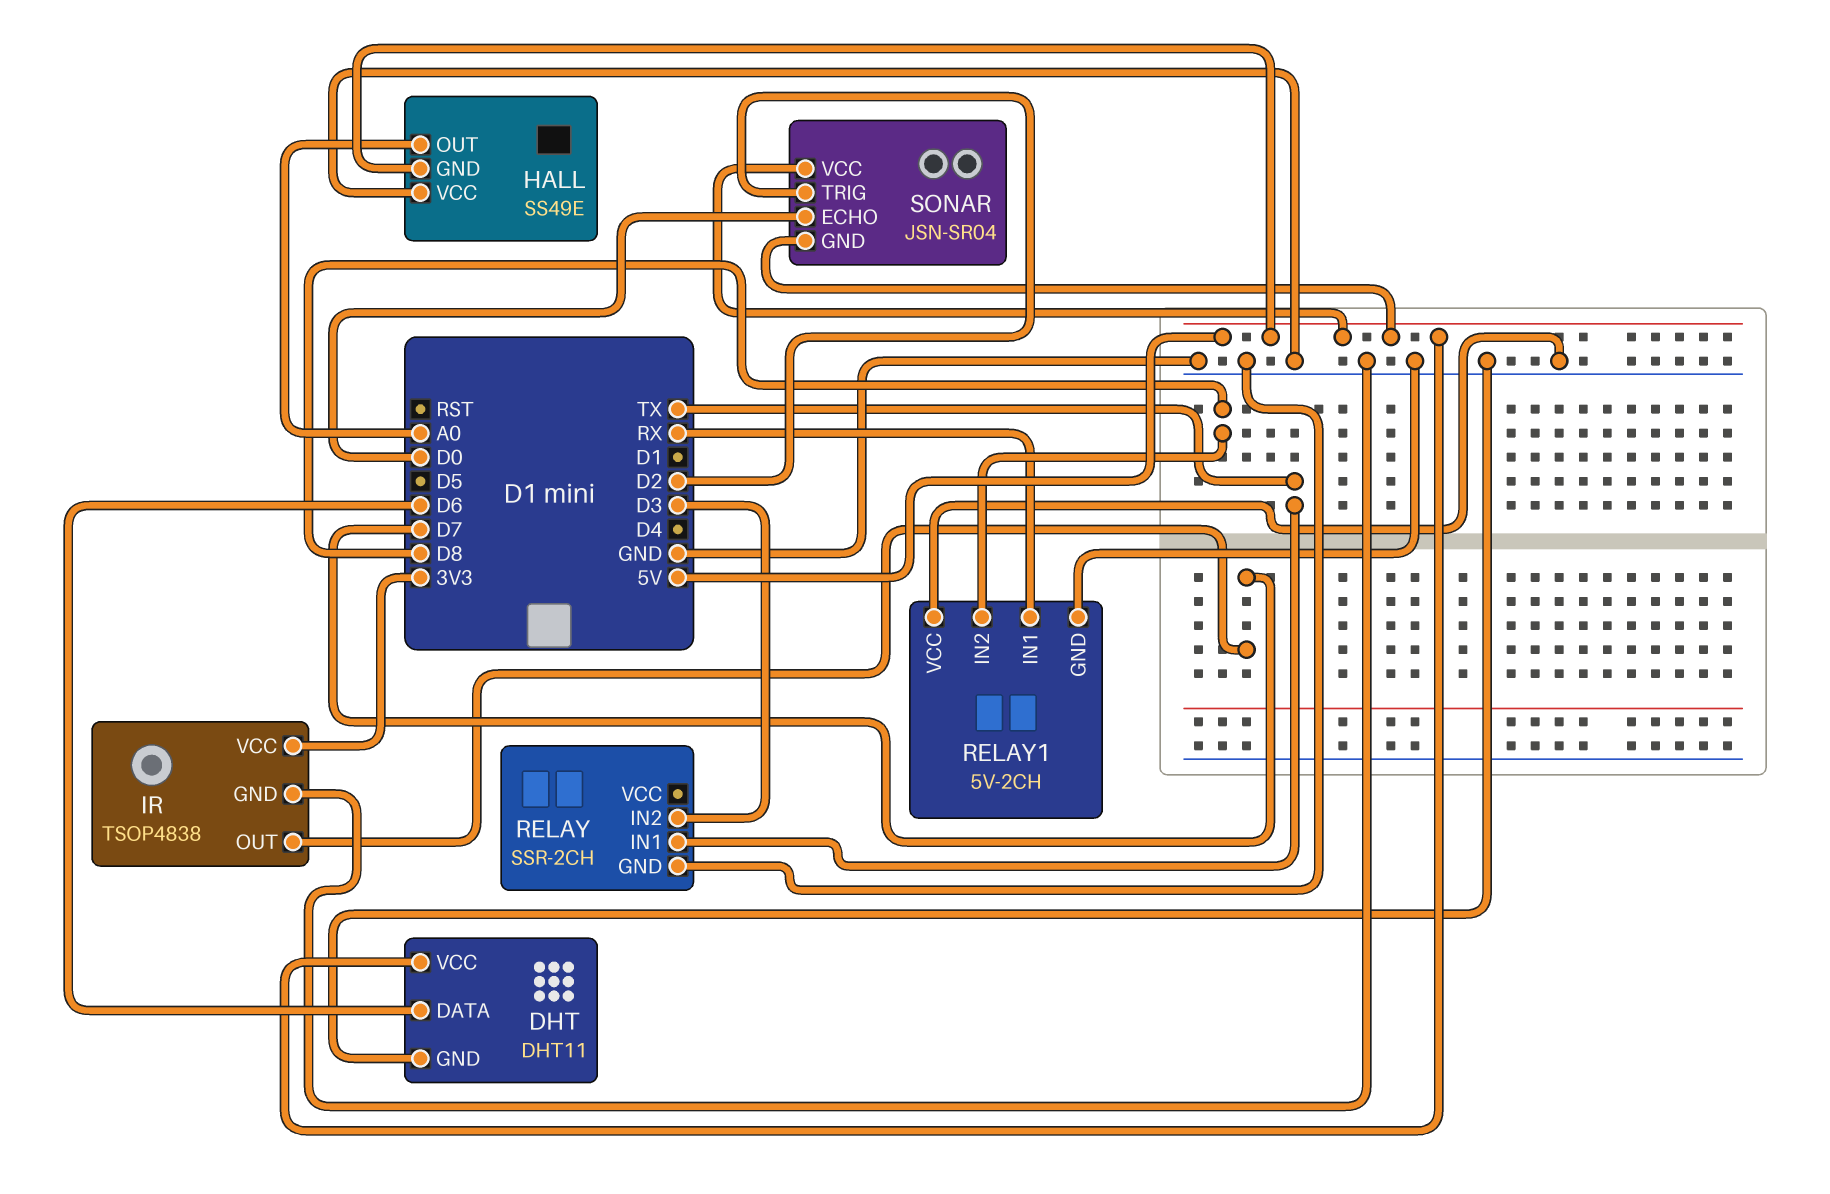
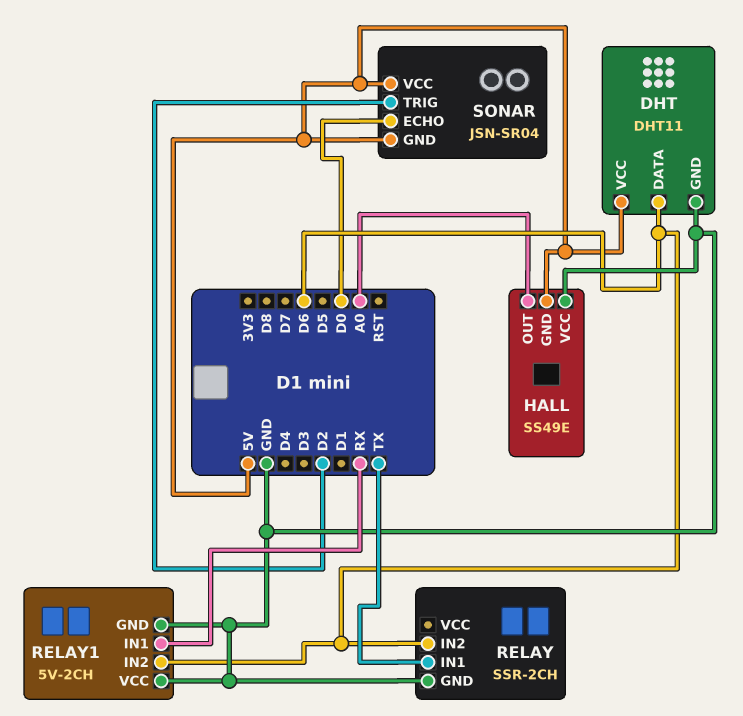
IR: TSOP4838 -> none
IR pin GND: GND -> none
IR pin OUT: D7 -> none
IR pin VCC: 3V3 -> none
RELAY pin IN2: D3 -> D6
RELAY1 pin IN2: D8 -> D6

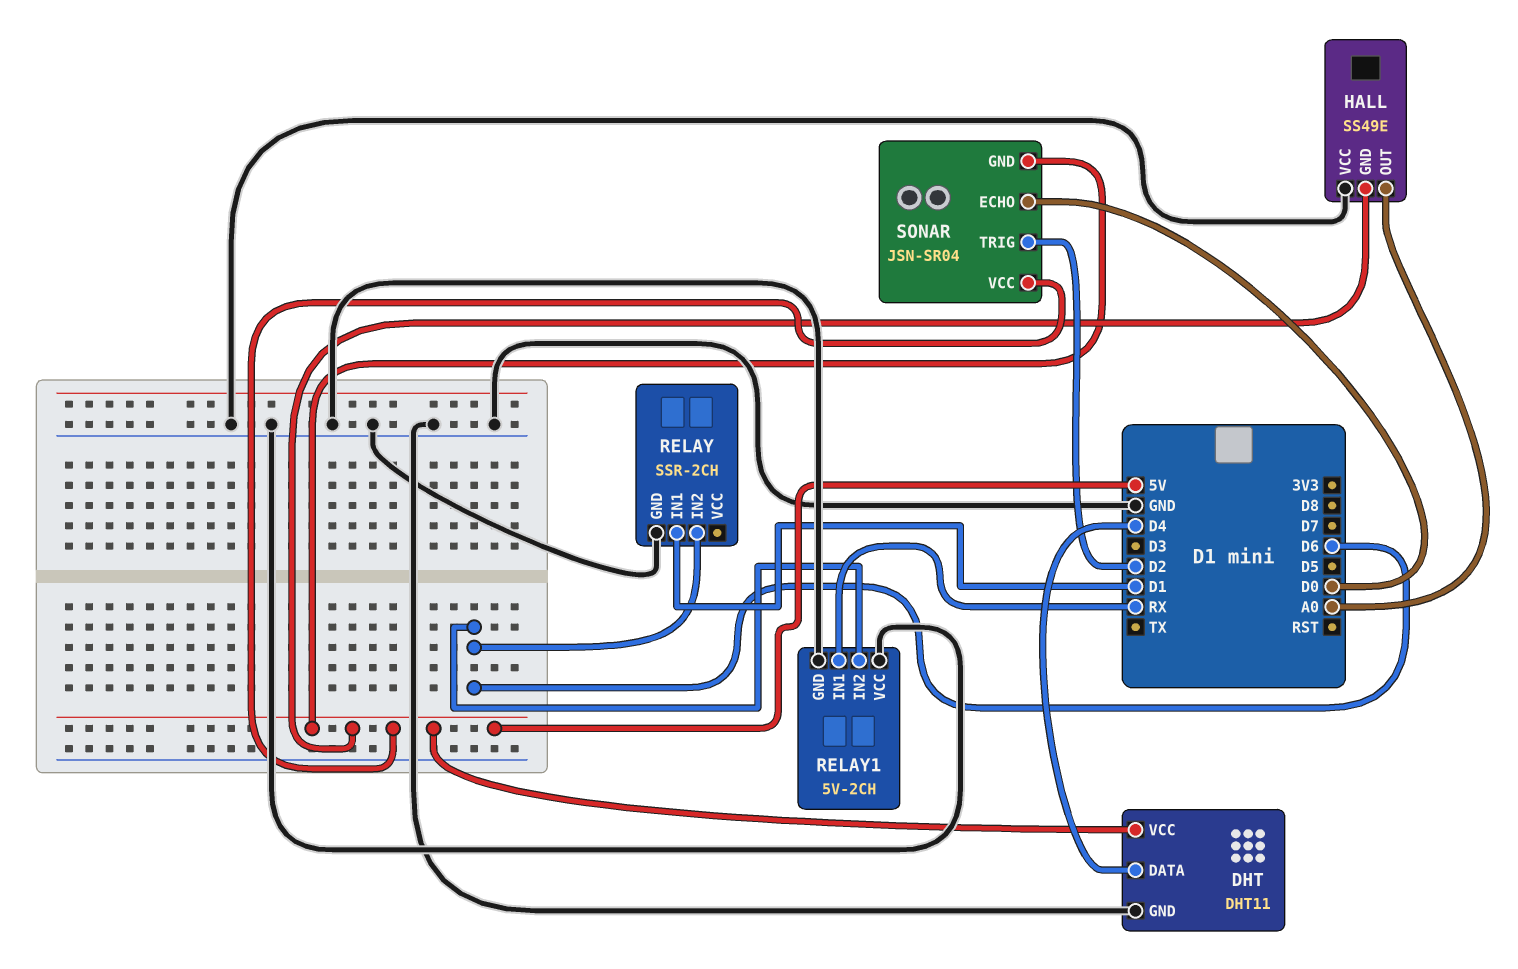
DHT pin DATA: D6 -> D4
RELAY pin IN1: TX -> D1

